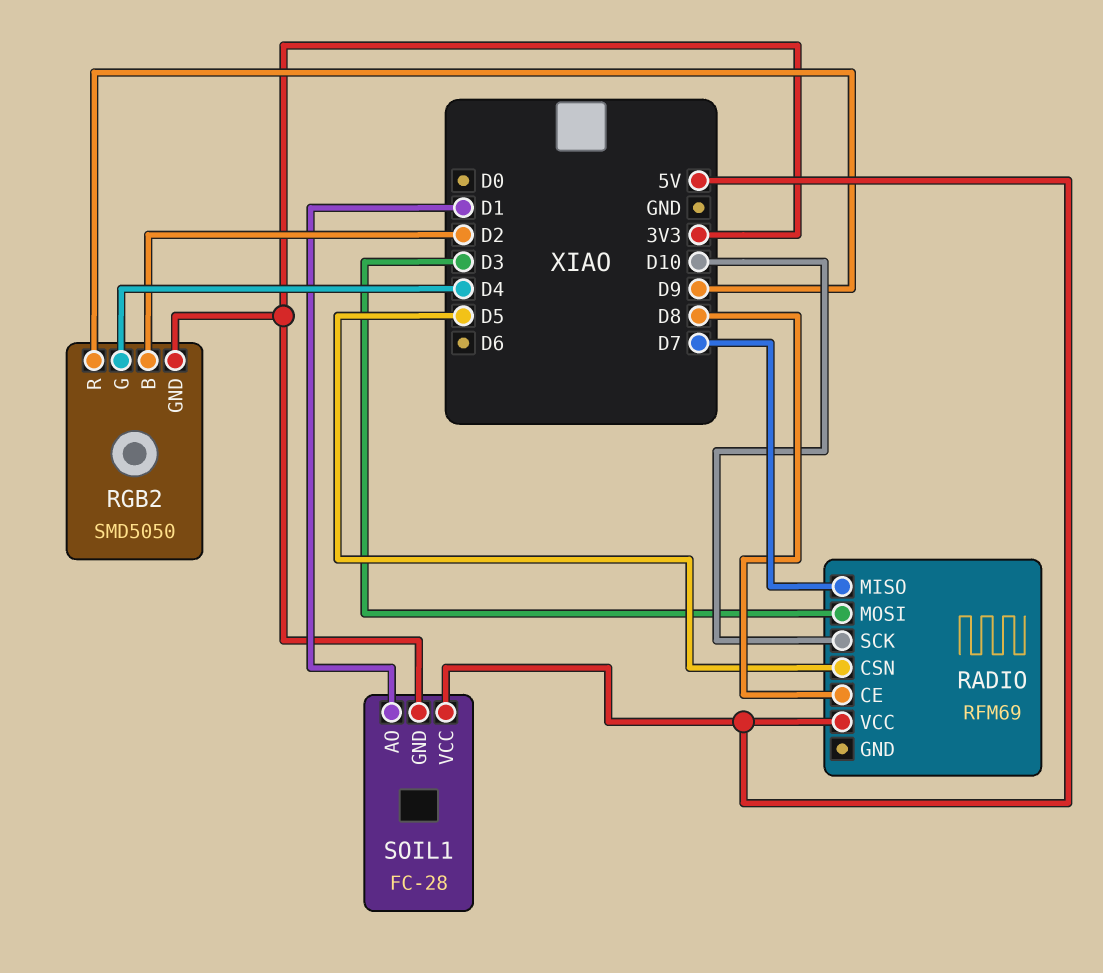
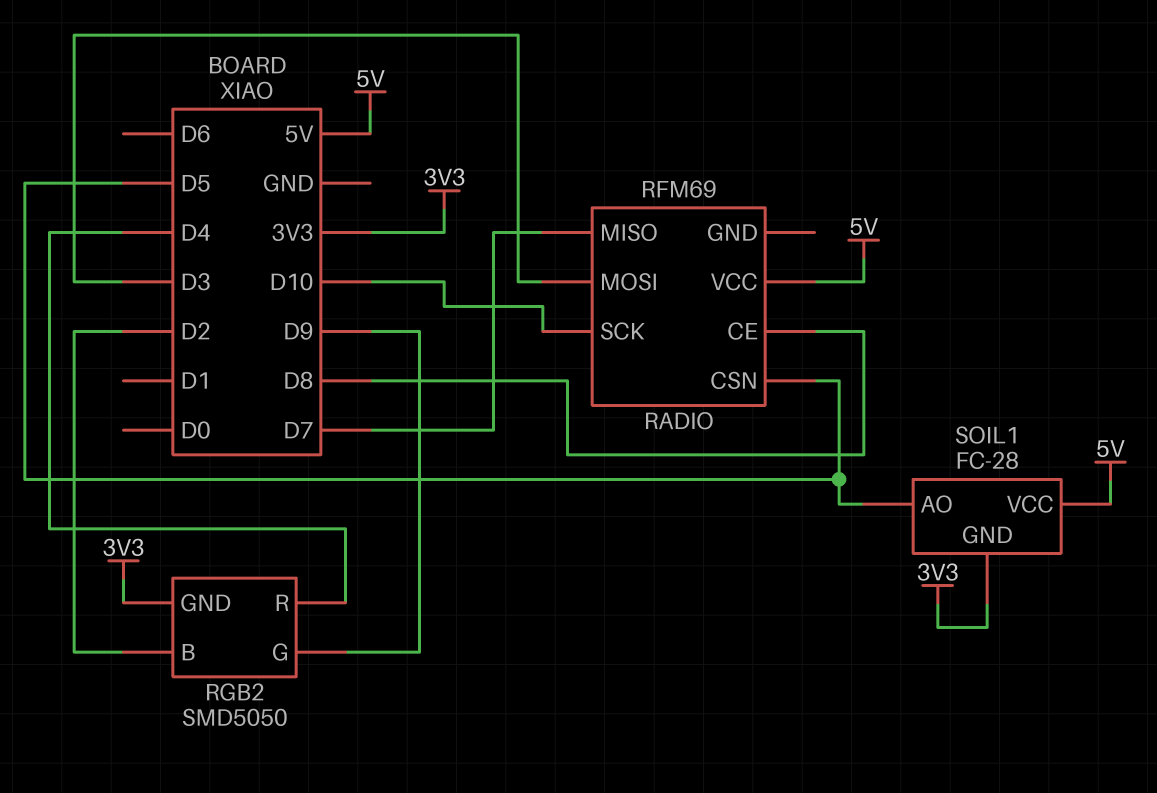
RGB2 pin G: D4 -> D9
RGB2 pin R: D9 -> D4
SOIL1 pin AO: D1 -> D5

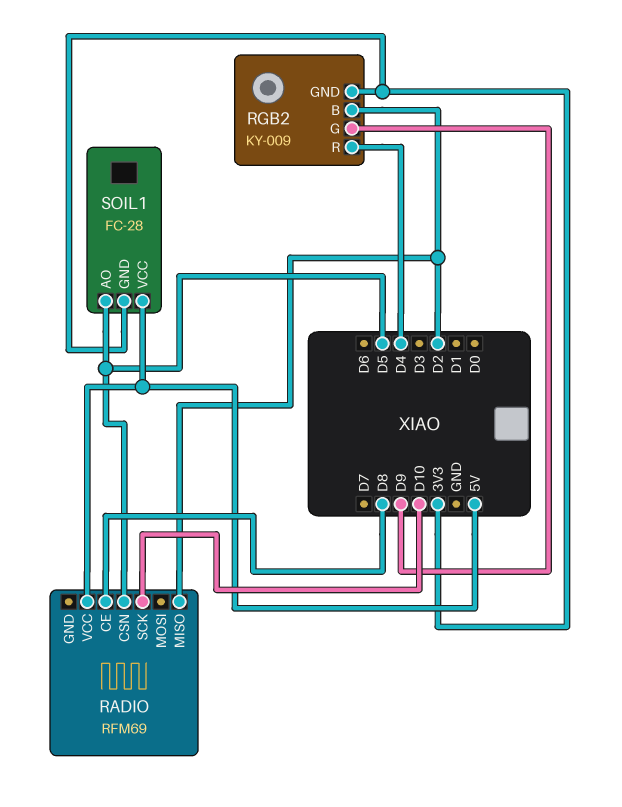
RADIO pin MISO: D7 -> D2
RADIO pin MOSI: D3 -> none
RGB2: SMD5050 -> KY-009

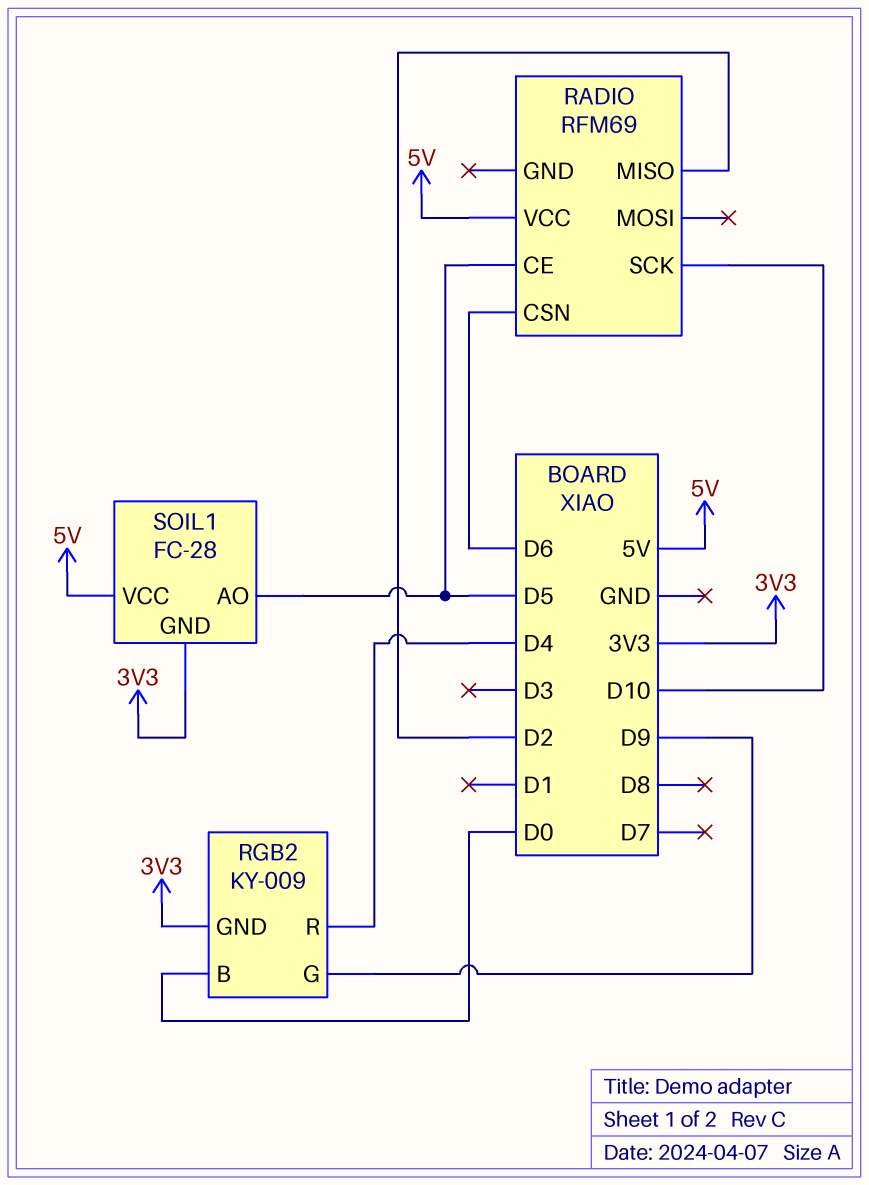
RADIO pin CE: D8 -> D5
RADIO pin CSN: D5 -> D6
RGB2 pin B: D2 -> D0

